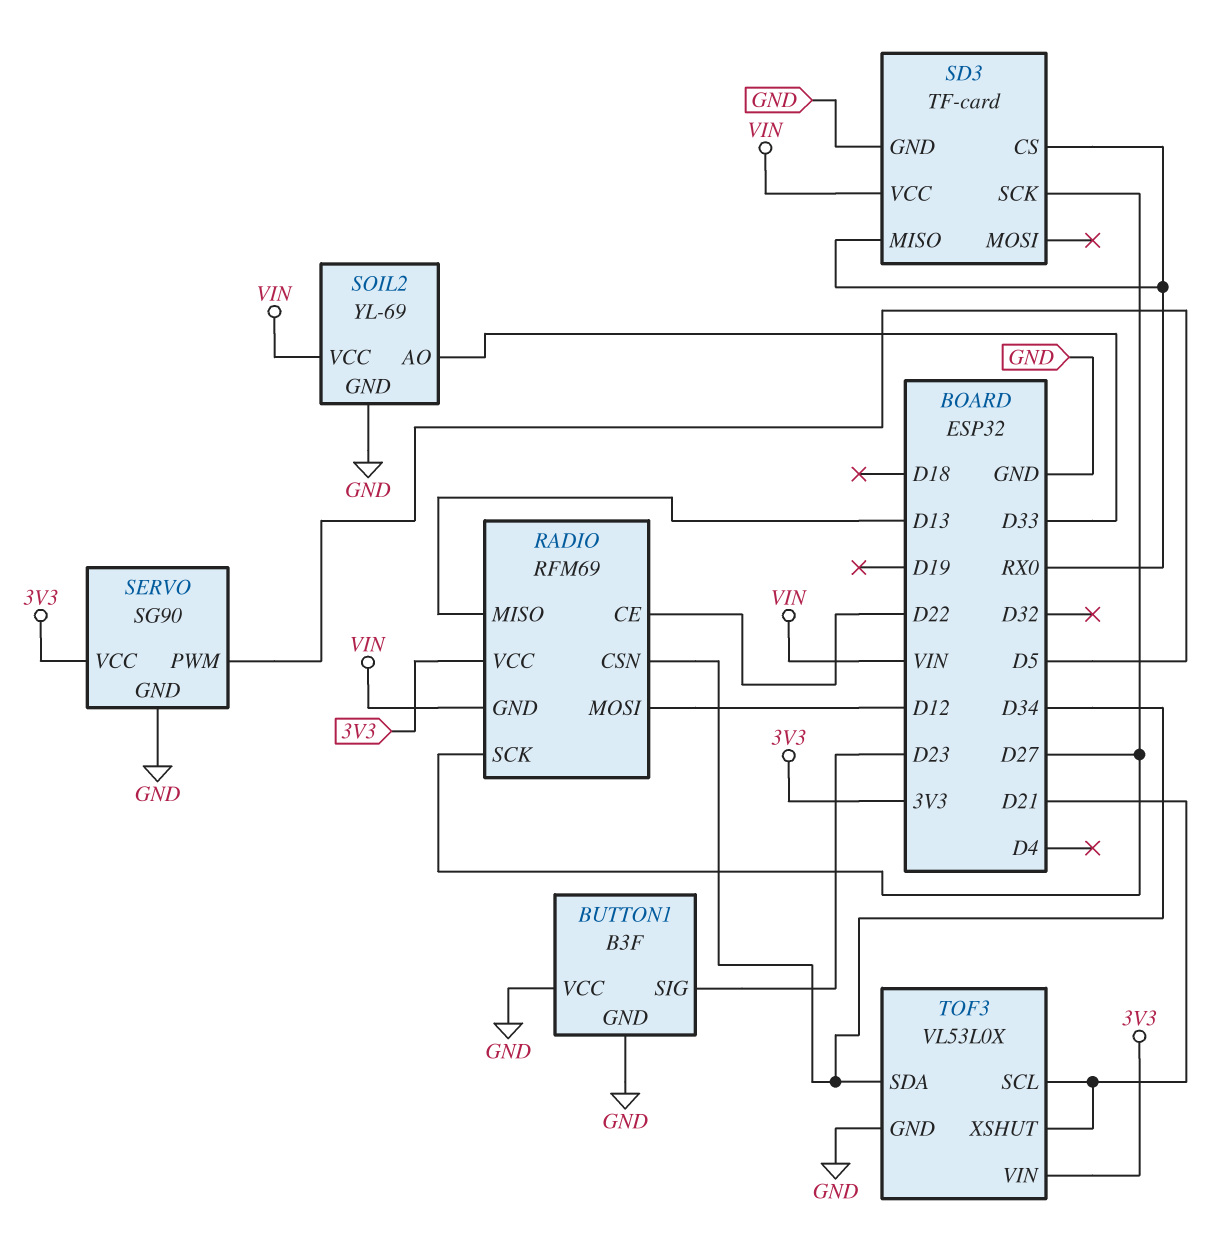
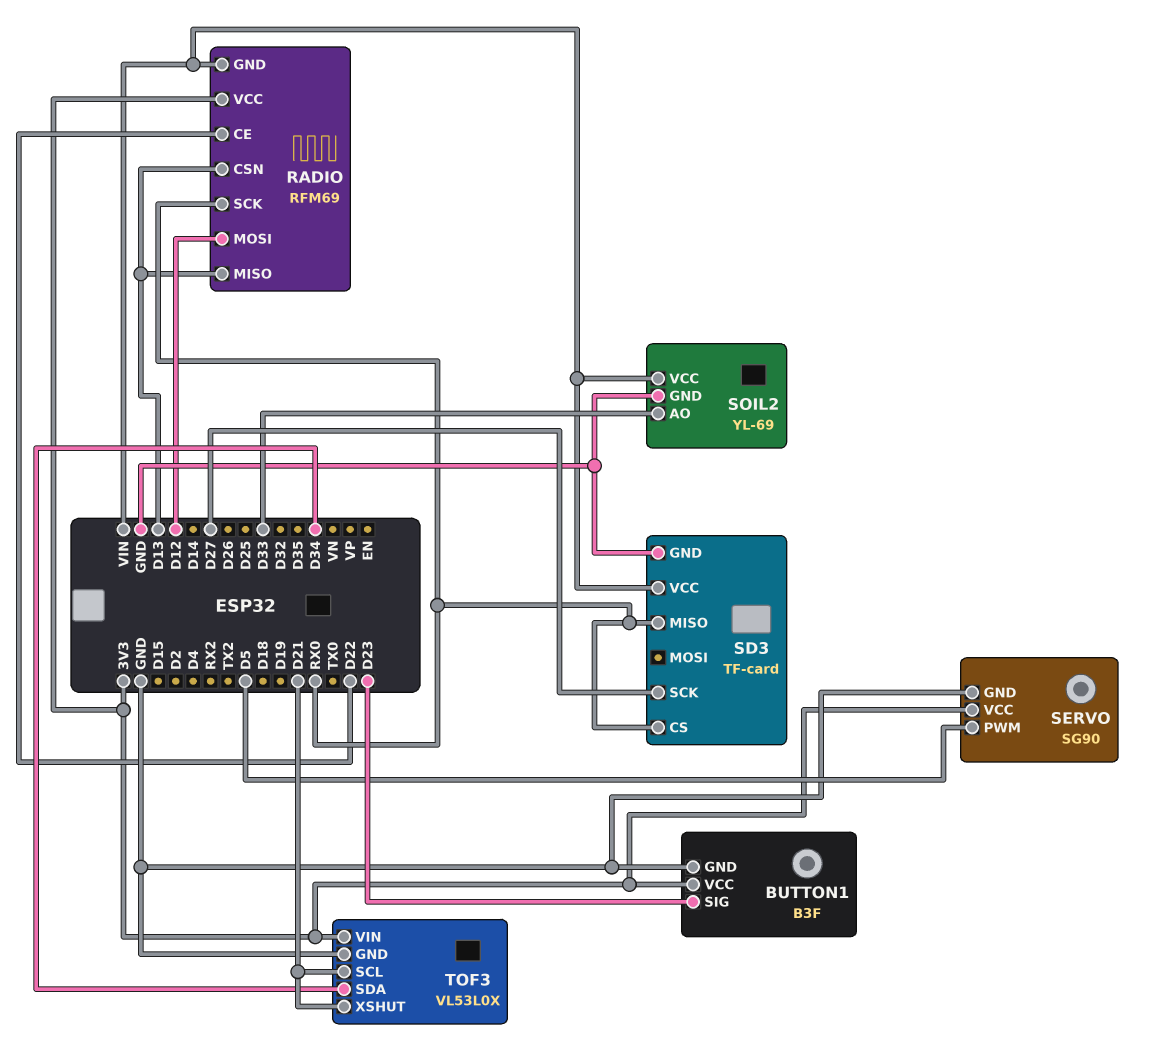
BUTTON1 pin VCC: GND -> 3V3
RADIO pin CSN: D34 -> D13
RADIO pin SCK: D27 -> RX0

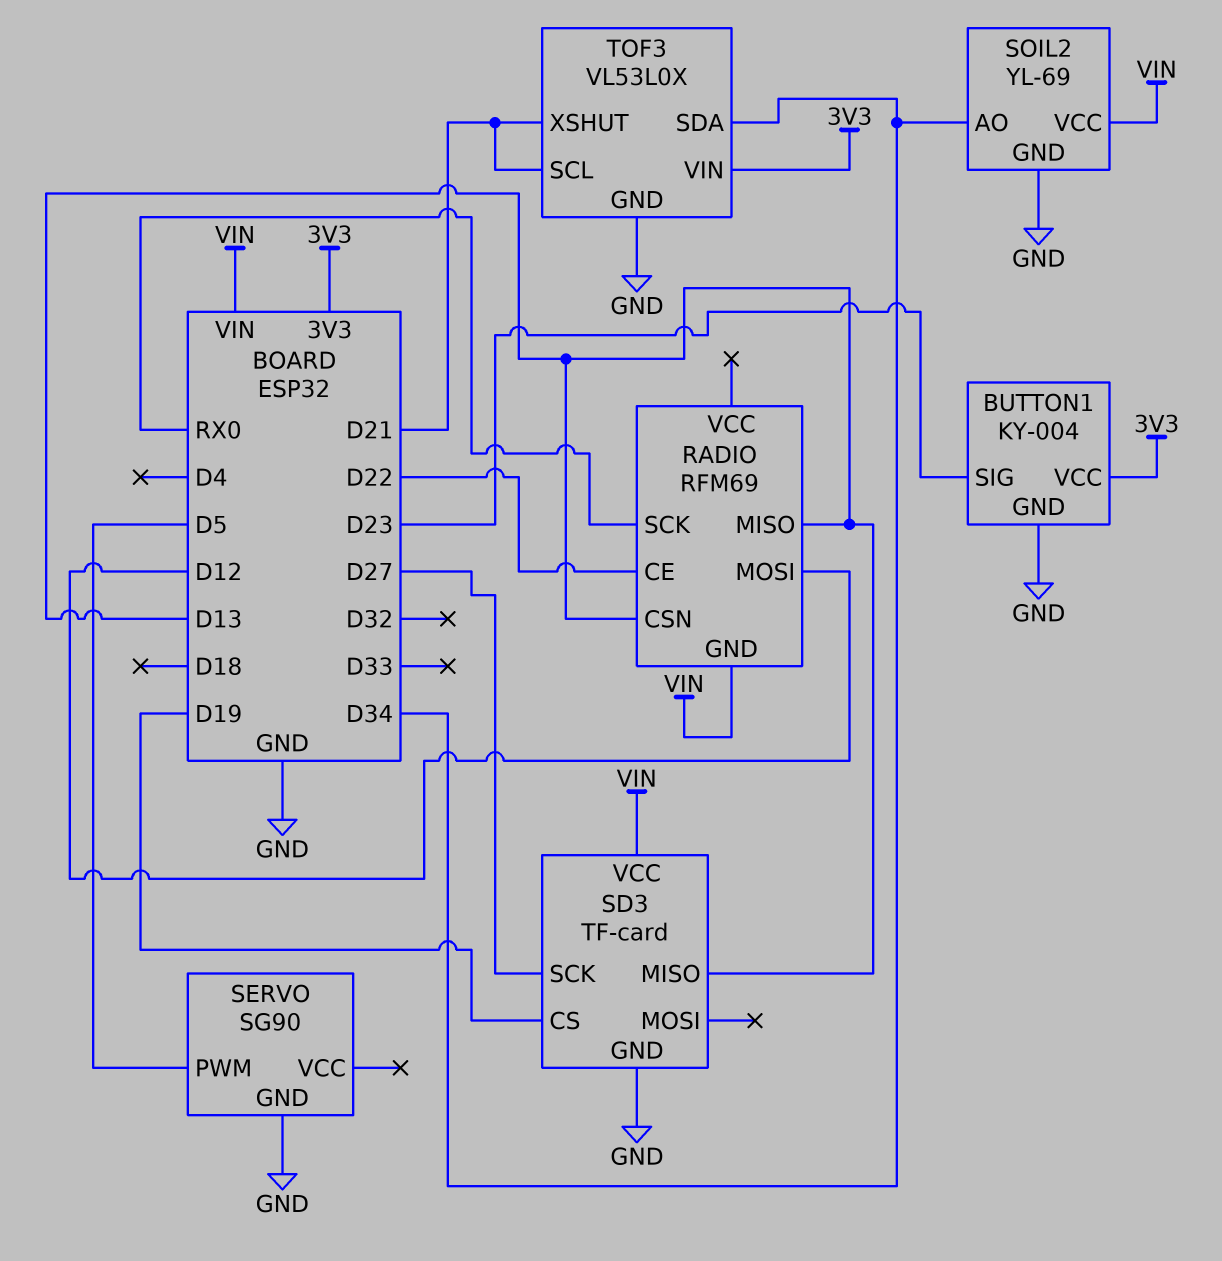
BUTTON1: B3F -> KY-004
RADIO pin VCC: 3V3 -> none
SD3 pin CS: RX0 -> D19
SD3 pin MISO: RX0 -> D13
SERVO pin VCC: 3V3 -> none
SOIL2 pin AO: D33 -> D34

